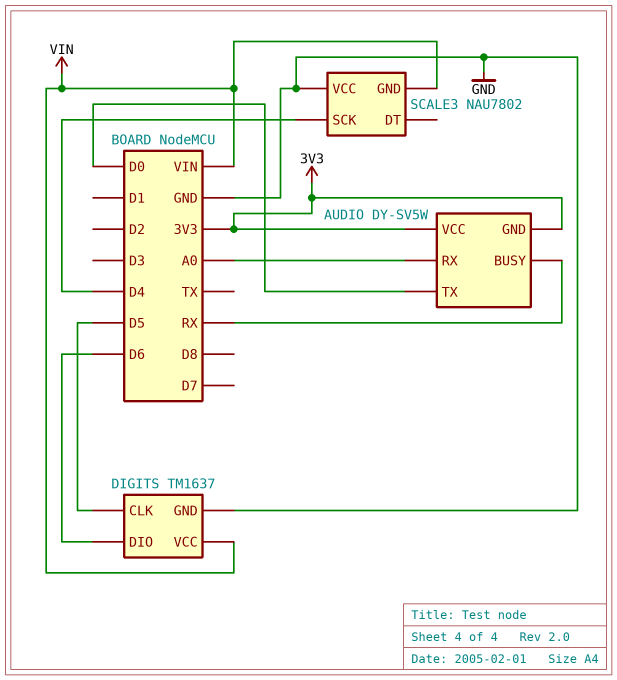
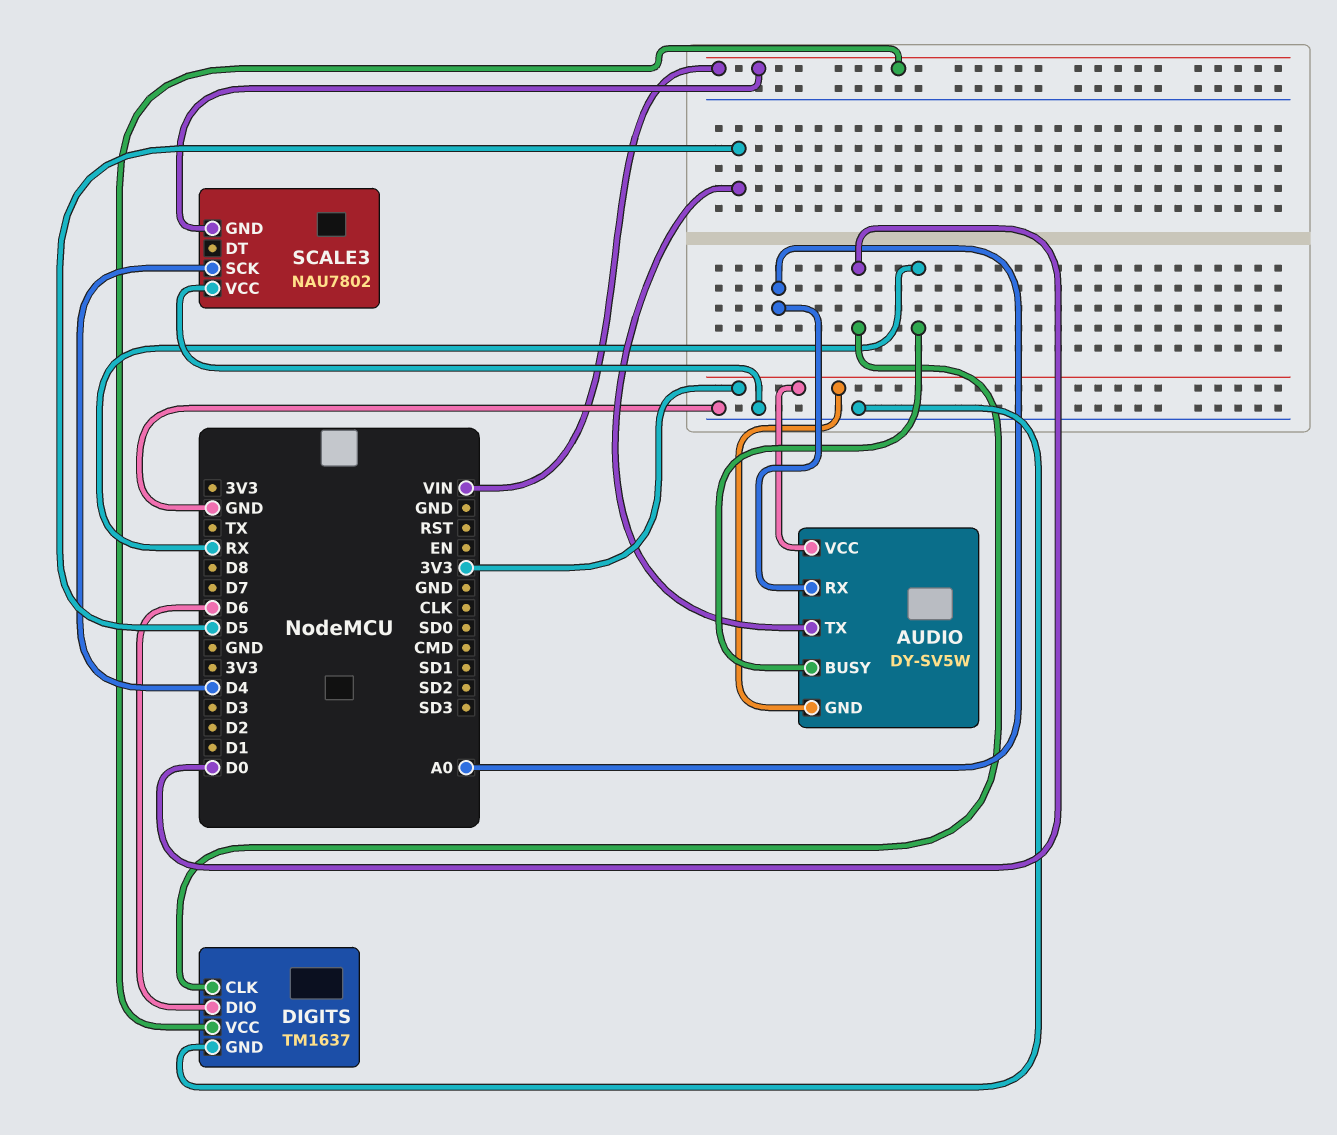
AUDIO pin TX: D0 -> D5
DIGITS pin CLK: D5 -> D0

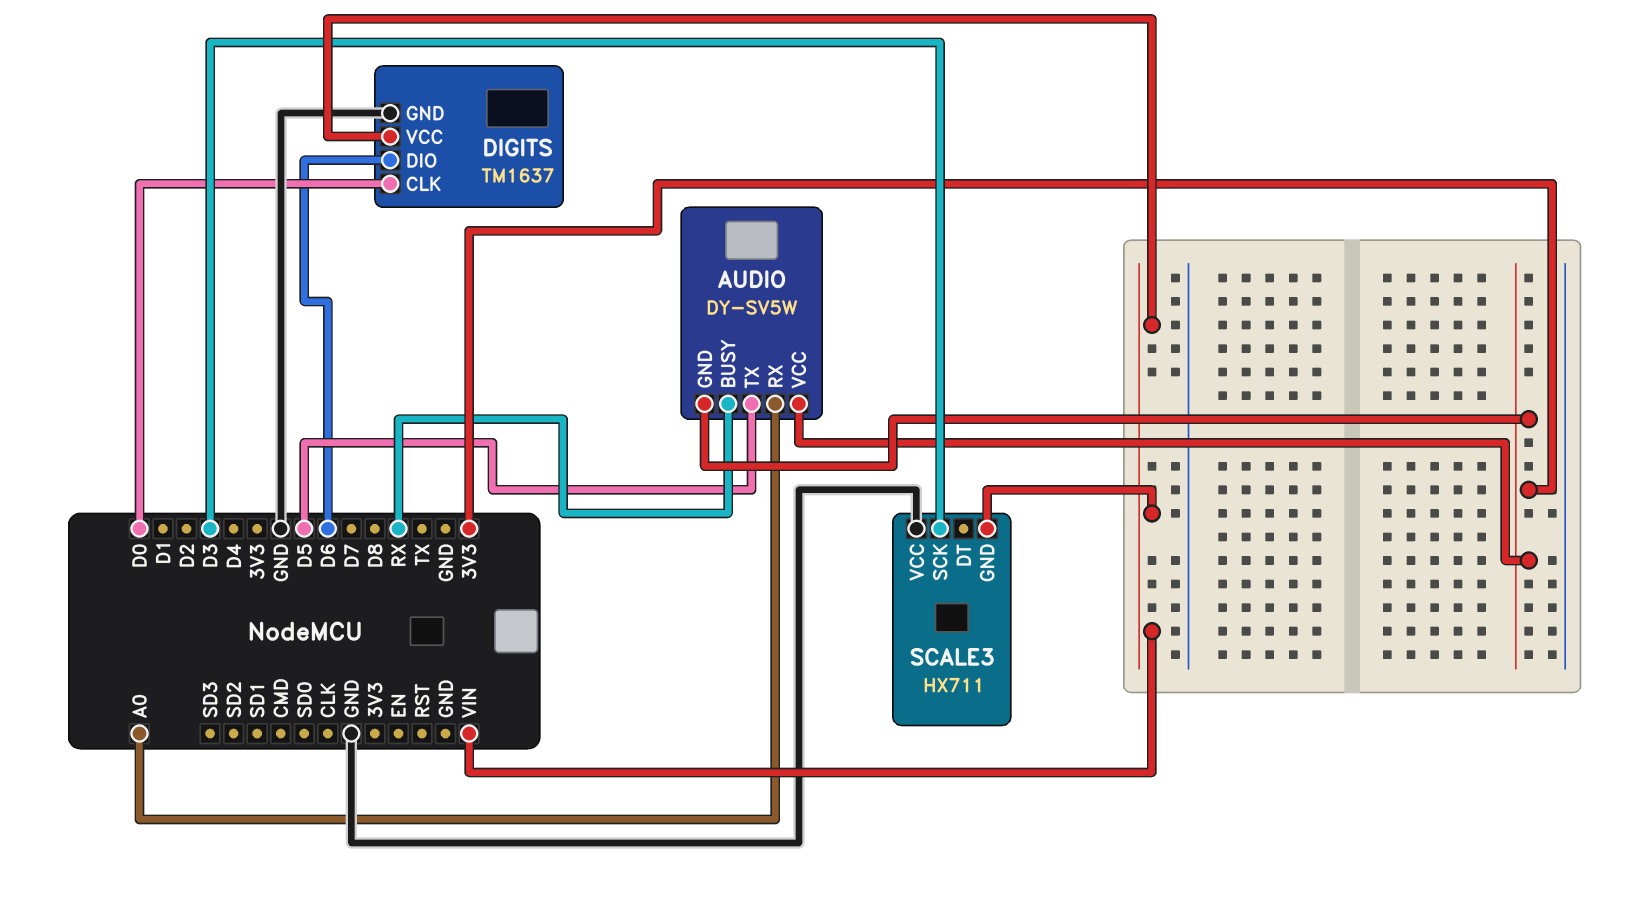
SCALE3: NAU7802 -> HX711
SCALE3 pin SCK: D4 -> D3

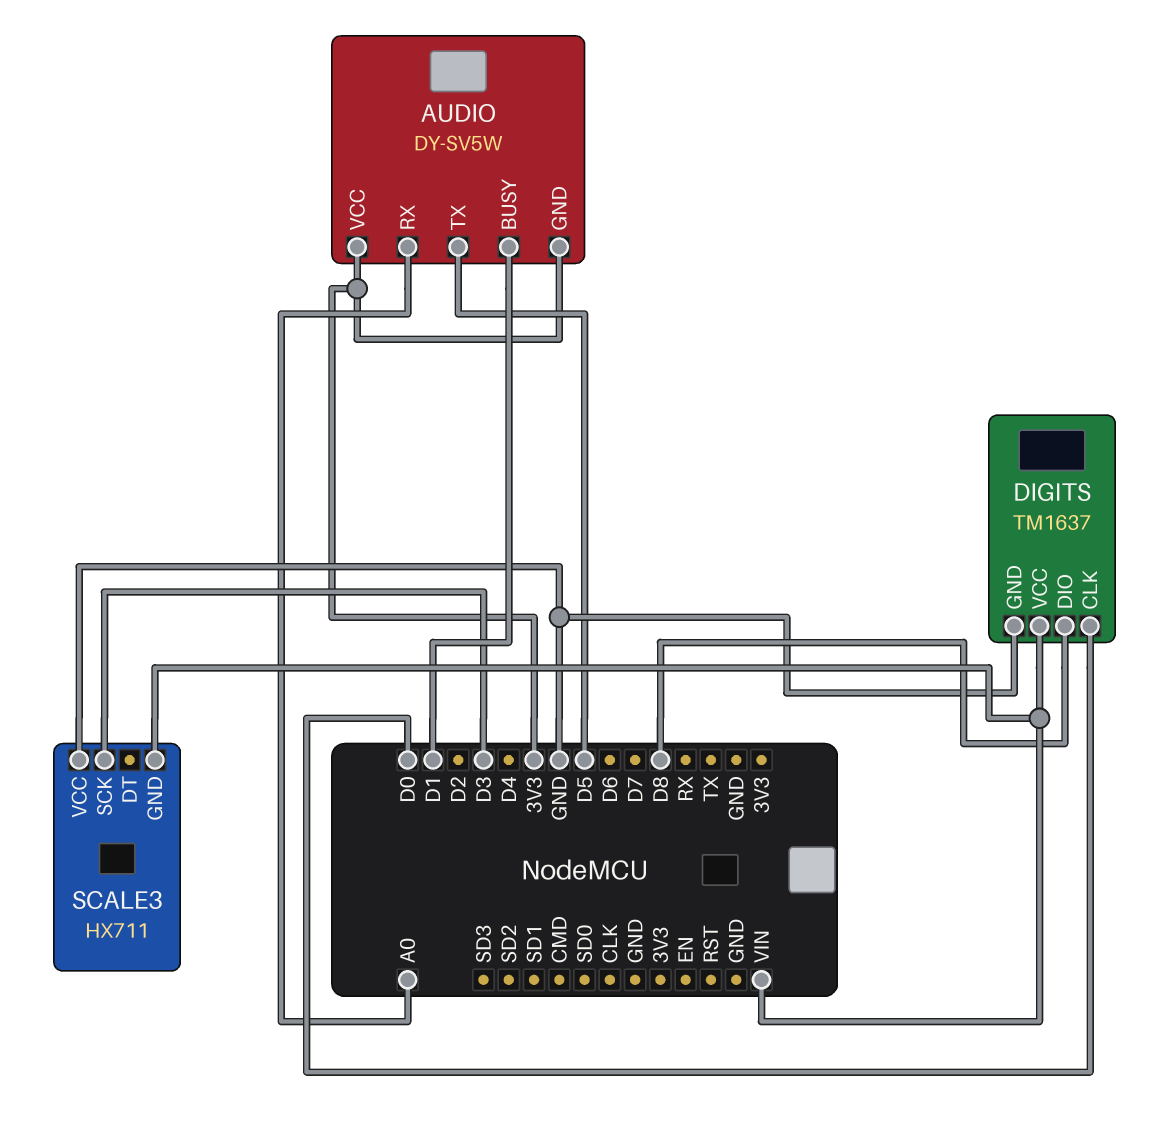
AUDIO pin BUSY: RX -> D1
DIGITS pin DIO: D6 -> D8

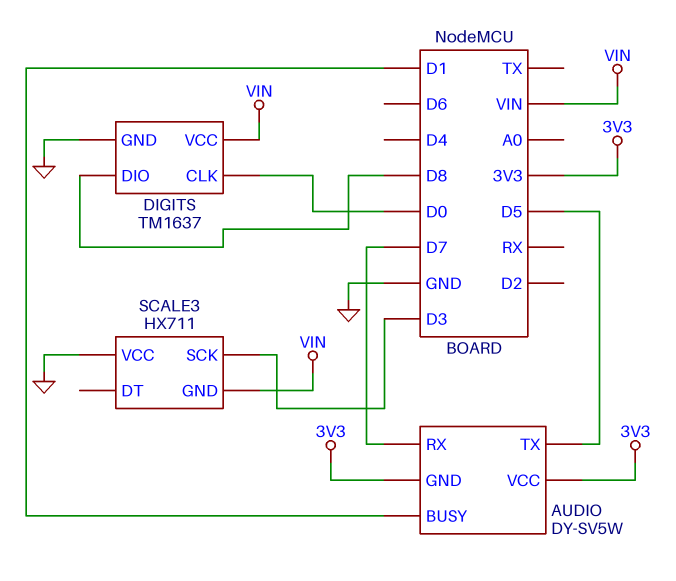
AUDIO pin RX: A0 -> D7

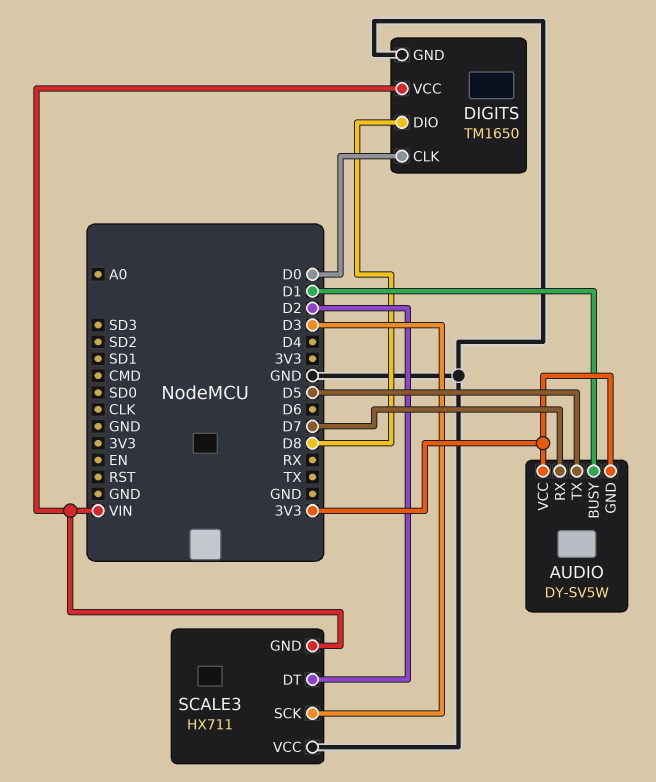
DIGITS: TM1637 -> TM1650
SCALE3 pin DT: none -> D2

